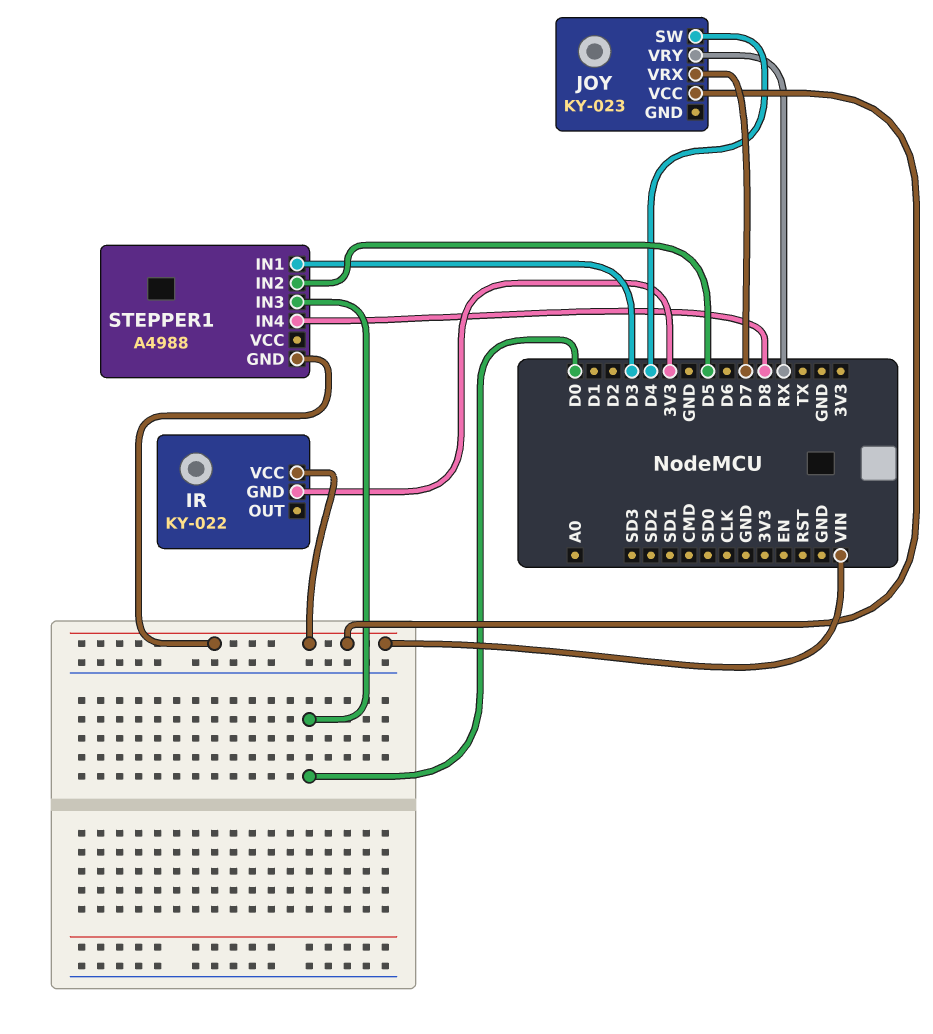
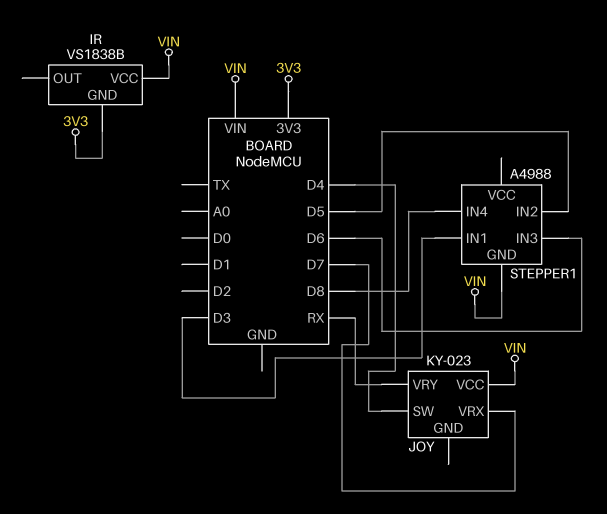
IR: KY-022 -> VS1838B
STEPPER1 pin IN3: D0 -> D6

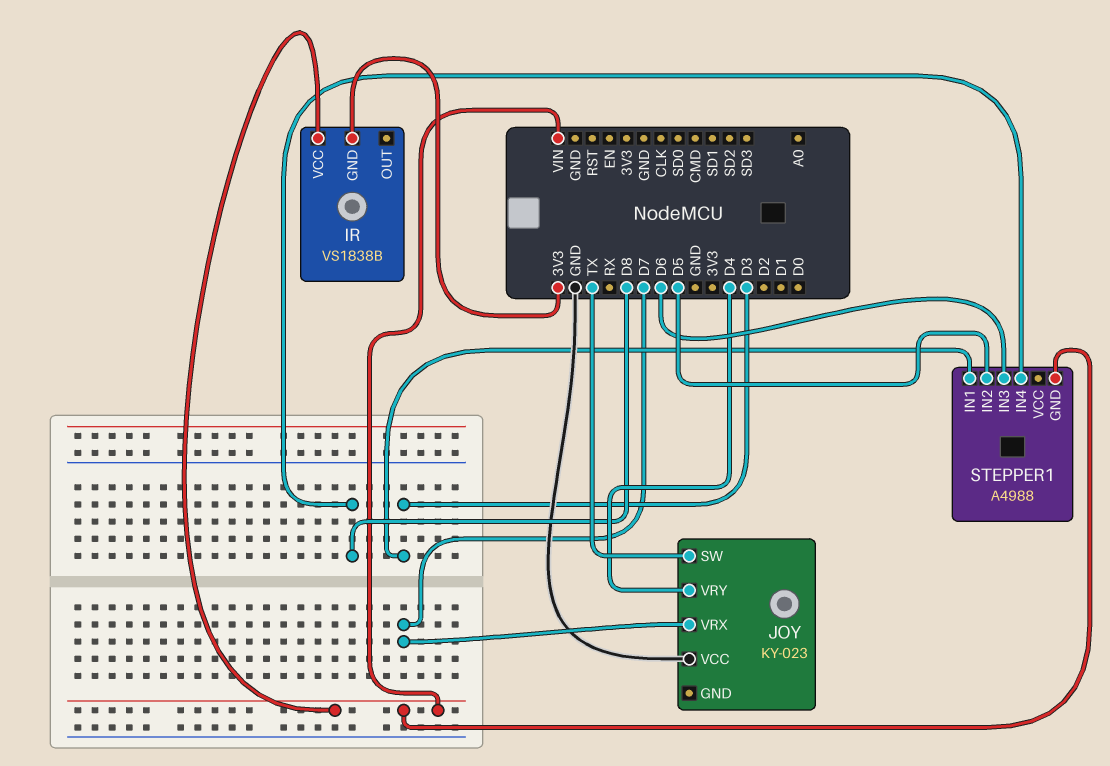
JOY pin SW: D4 -> TX
JOY pin VCC: VIN -> GND
JOY pin VRY: RX -> D4

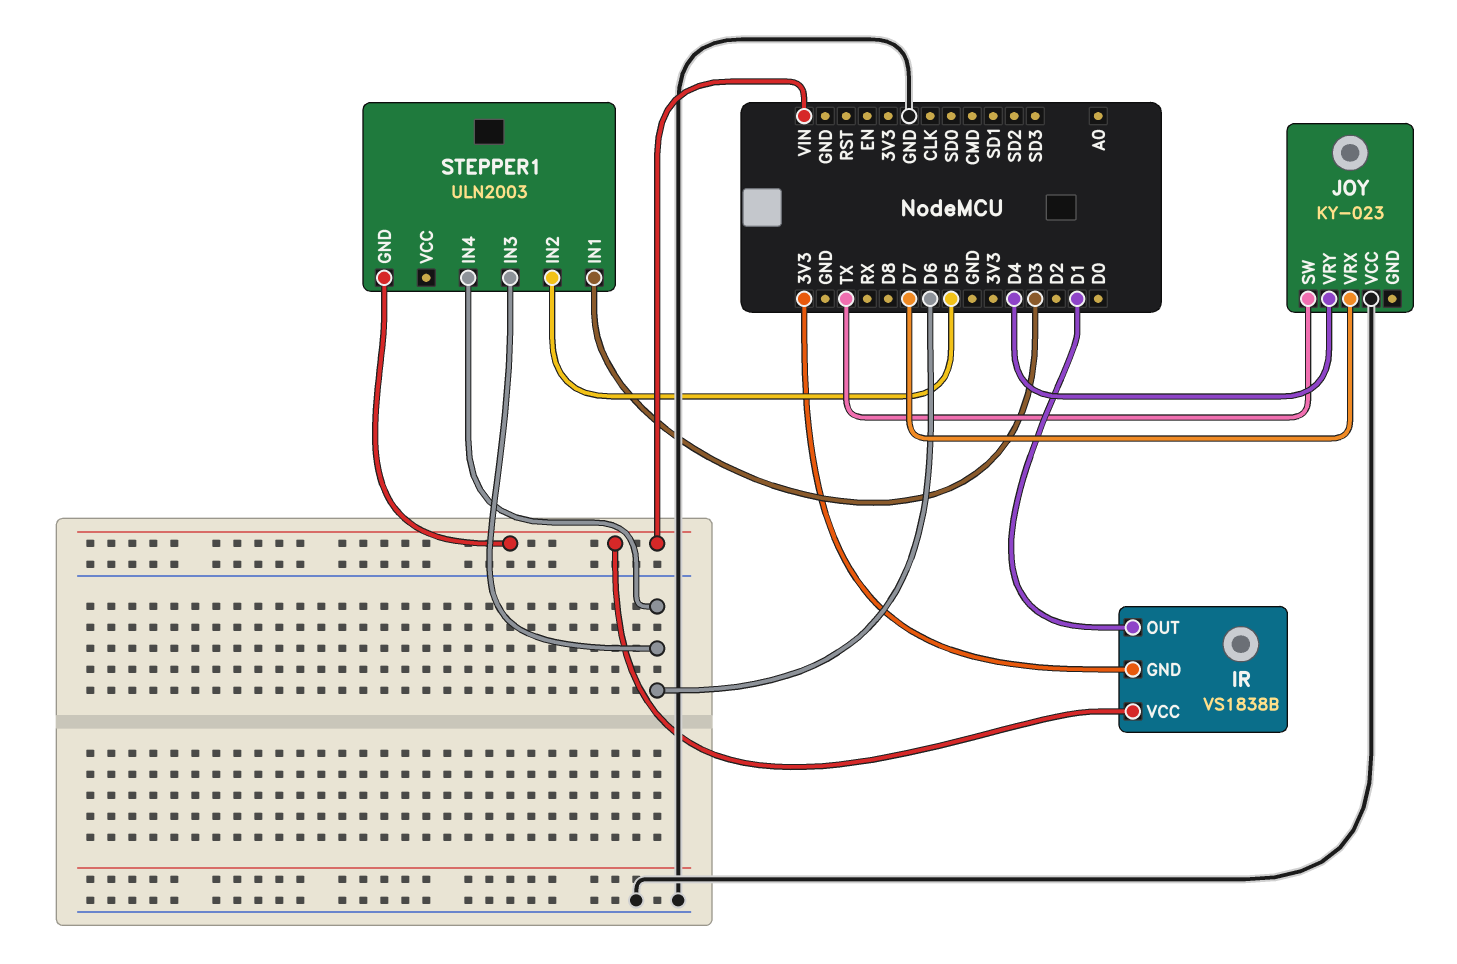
IR pin OUT: none -> D1
STEPPER1: A4988 -> ULN2003
STEPPER1 pin IN4: D8 -> D6

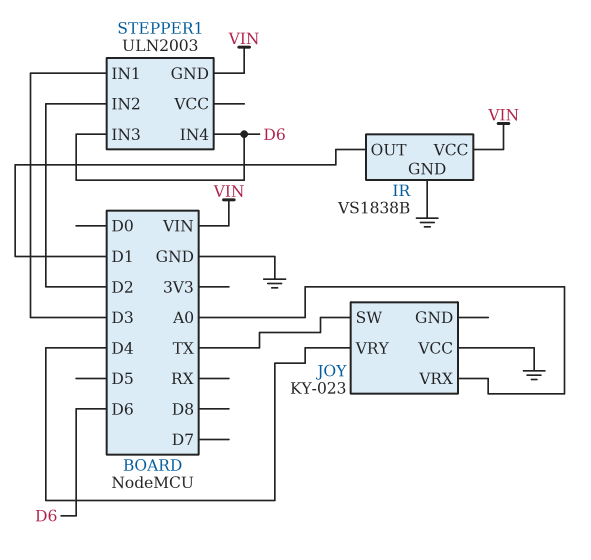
IR pin GND: 3V3 -> GND
JOY pin VRX: D7 -> A0
STEPPER1 pin IN2: D5 -> D2

